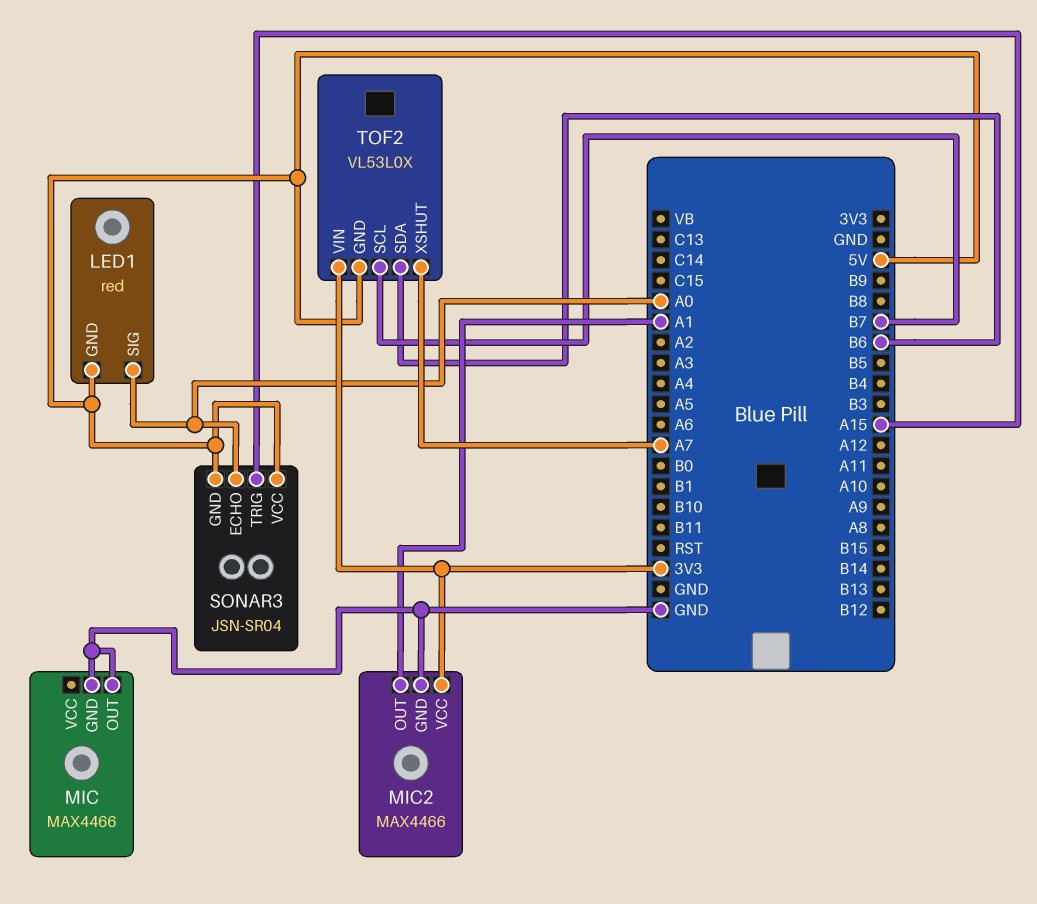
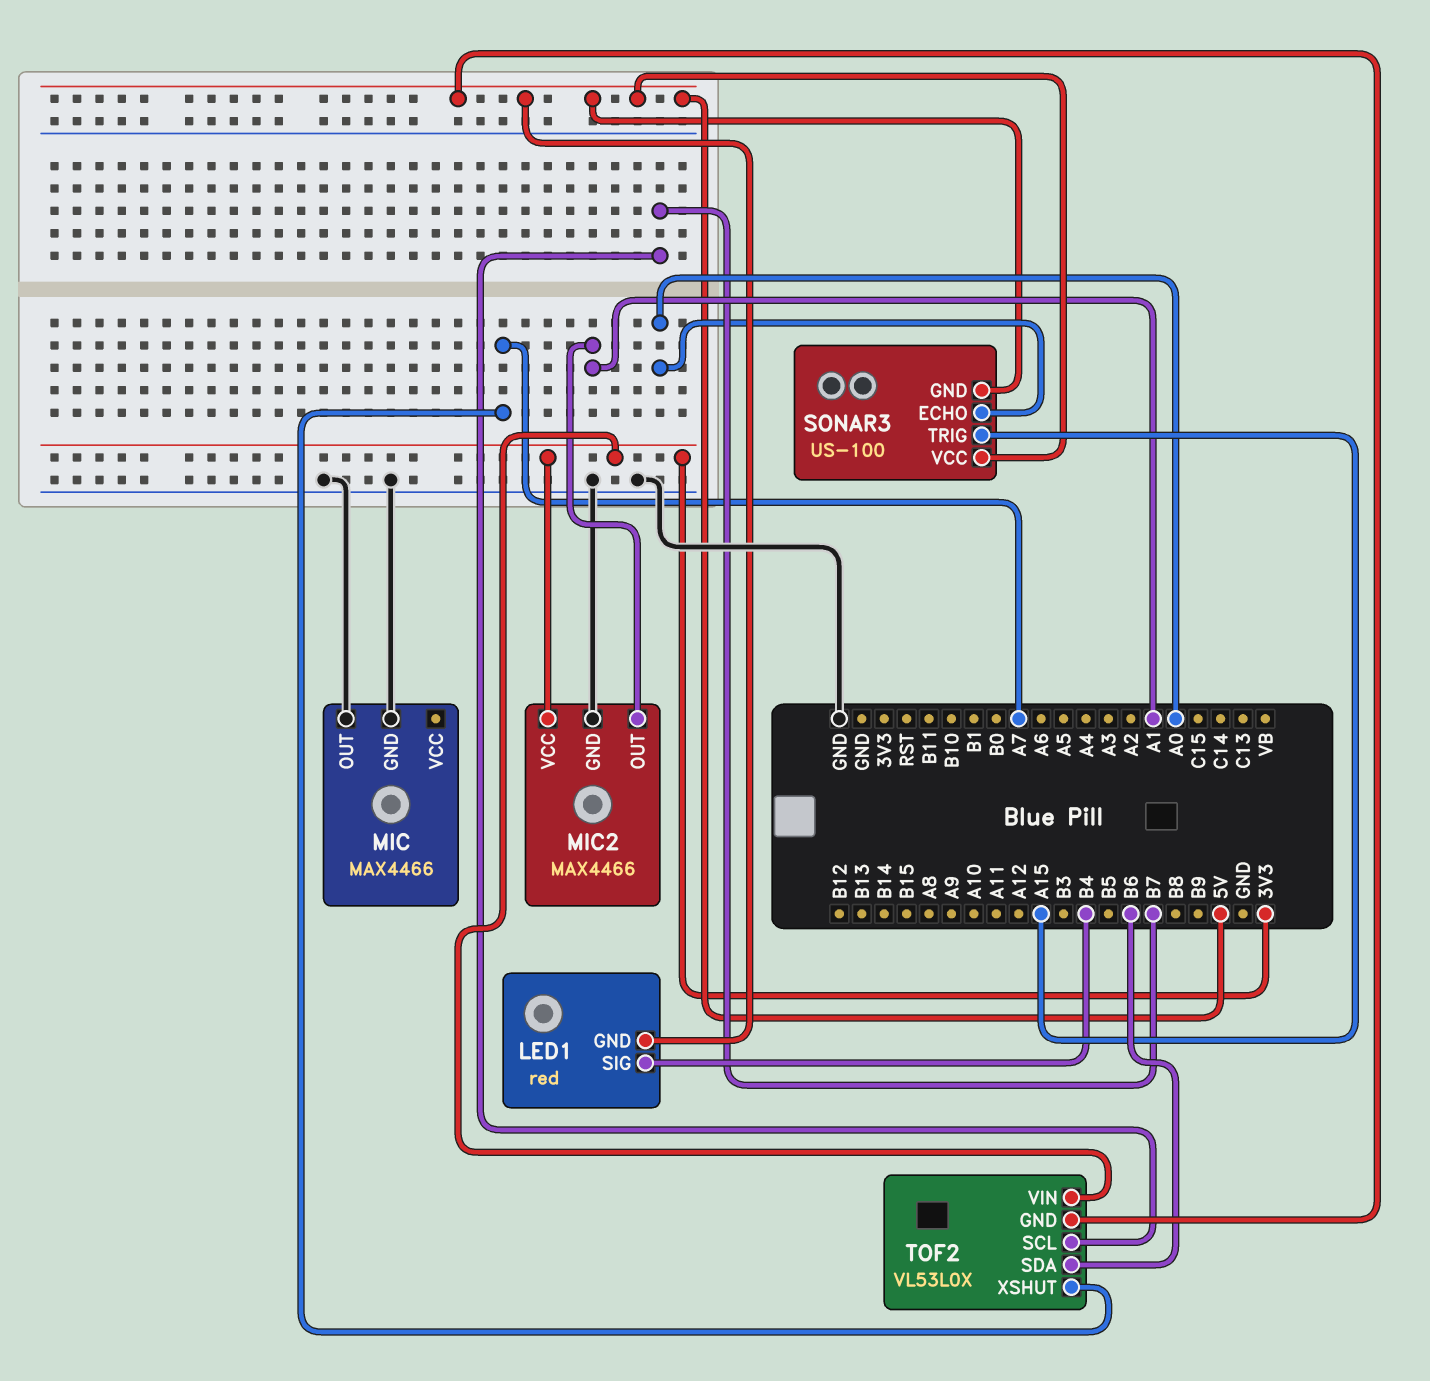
LED1 pin SIG: A0 -> B4
SONAR3: JSN-SR04 -> US-100

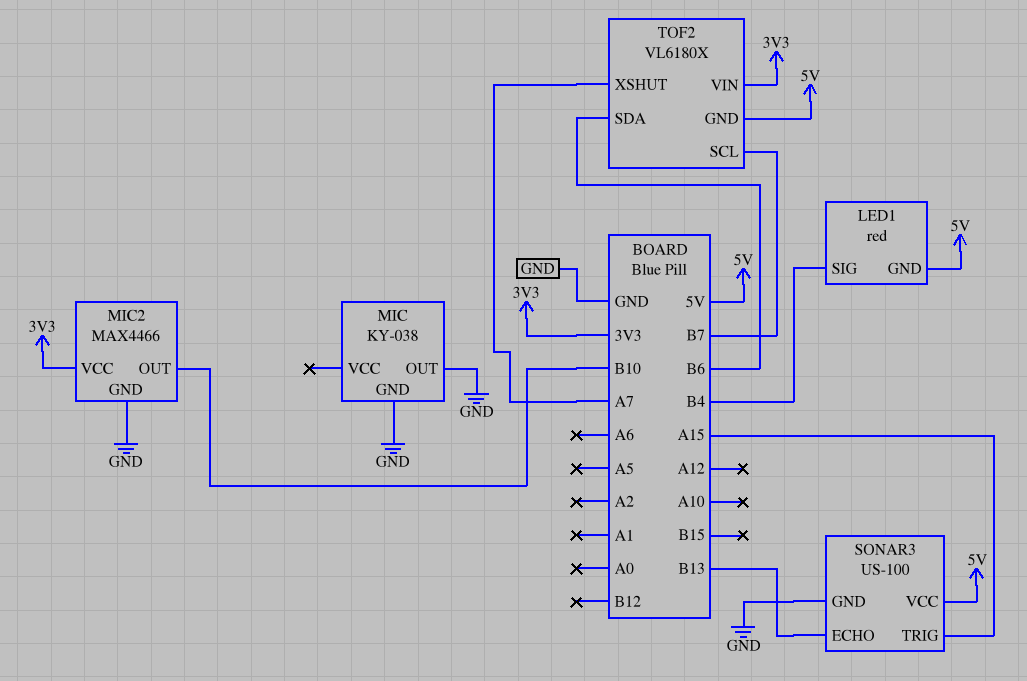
MIC: MAX4466 -> KY-038
MIC2 pin OUT: A1 -> B10
SONAR3 pin ECHO: A0 -> B13
SONAR3 pin GND: 5V -> GND
TOF2: VL53L0X -> VL6180X

